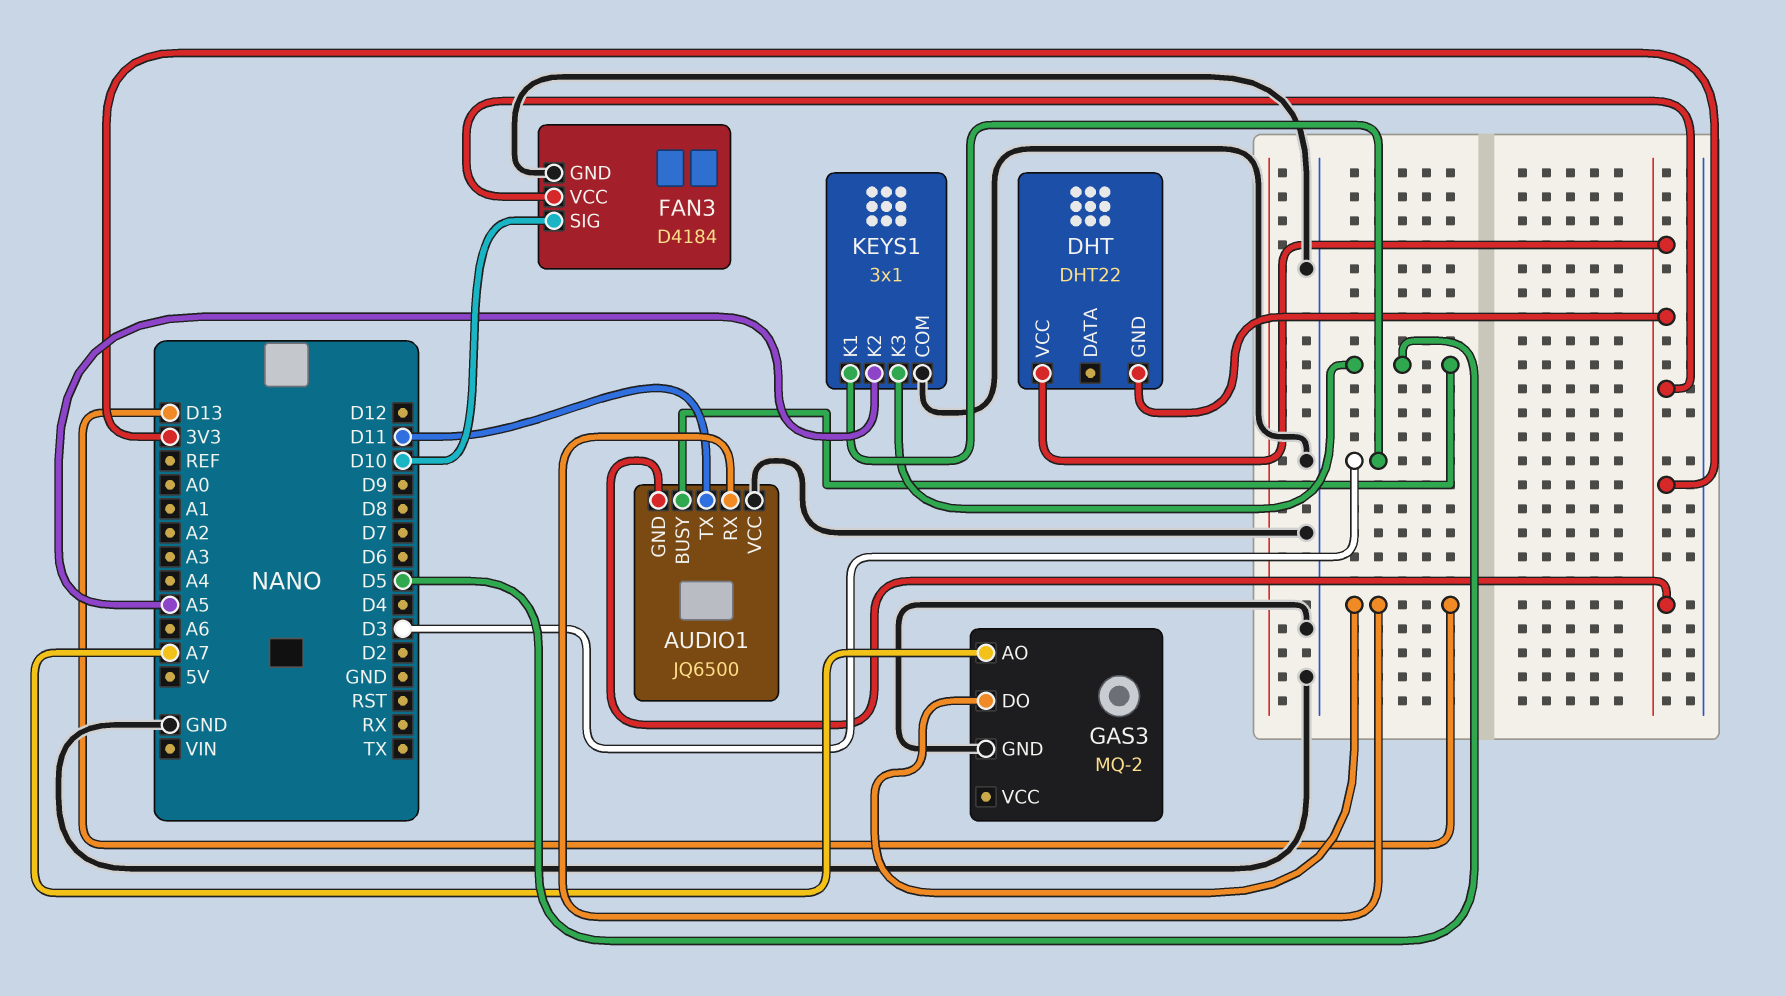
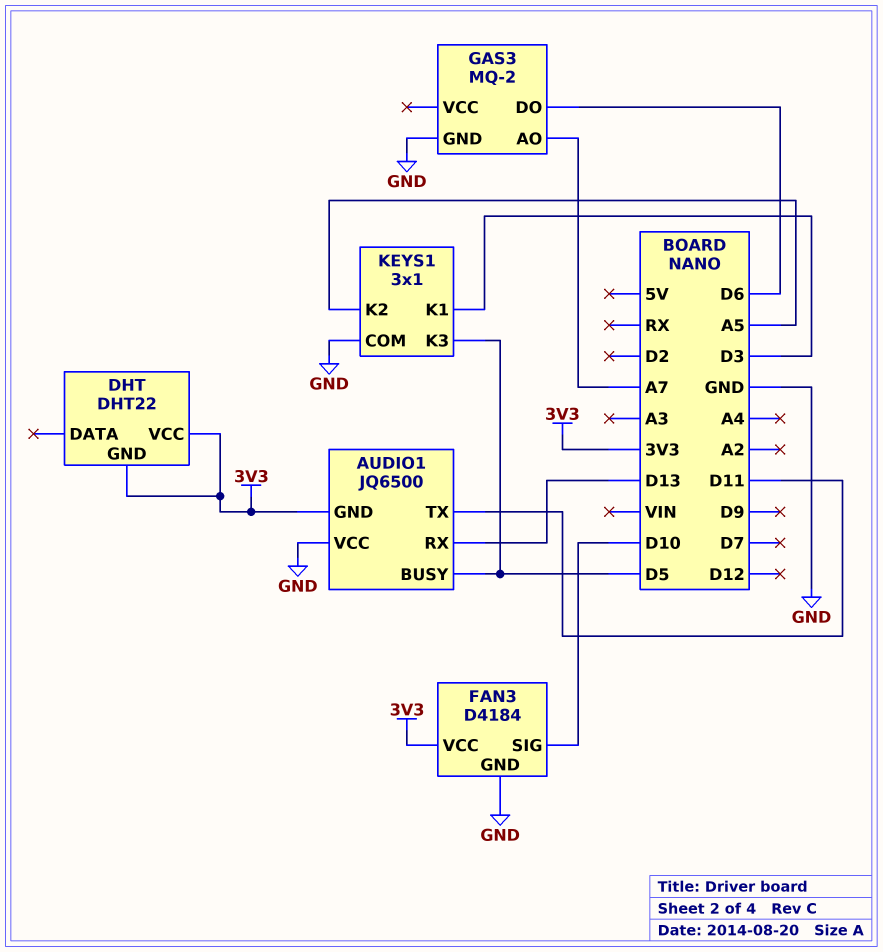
GAS3 pin DO: D13 -> D6

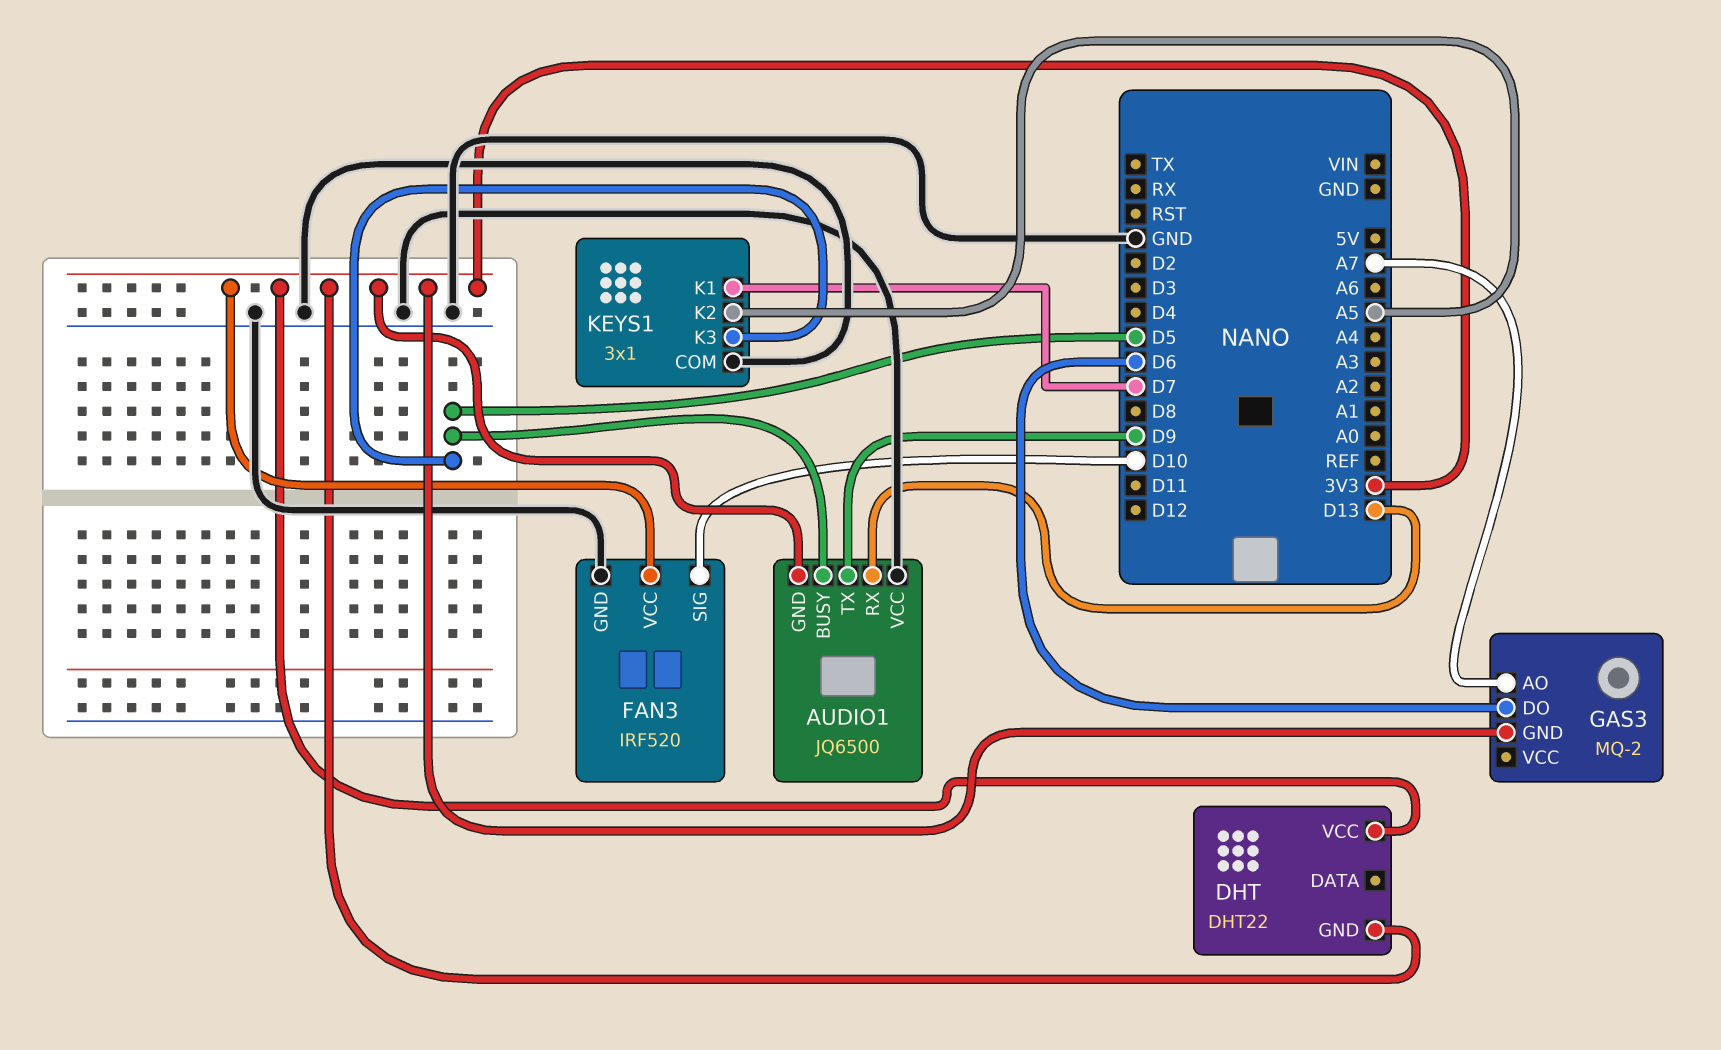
AUDIO1 pin TX: D11 -> D9
FAN3: D4184 -> IRF520
GAS3 pin GND: GND -> 3V3
KEYS1 pin K1: D3 -> D7

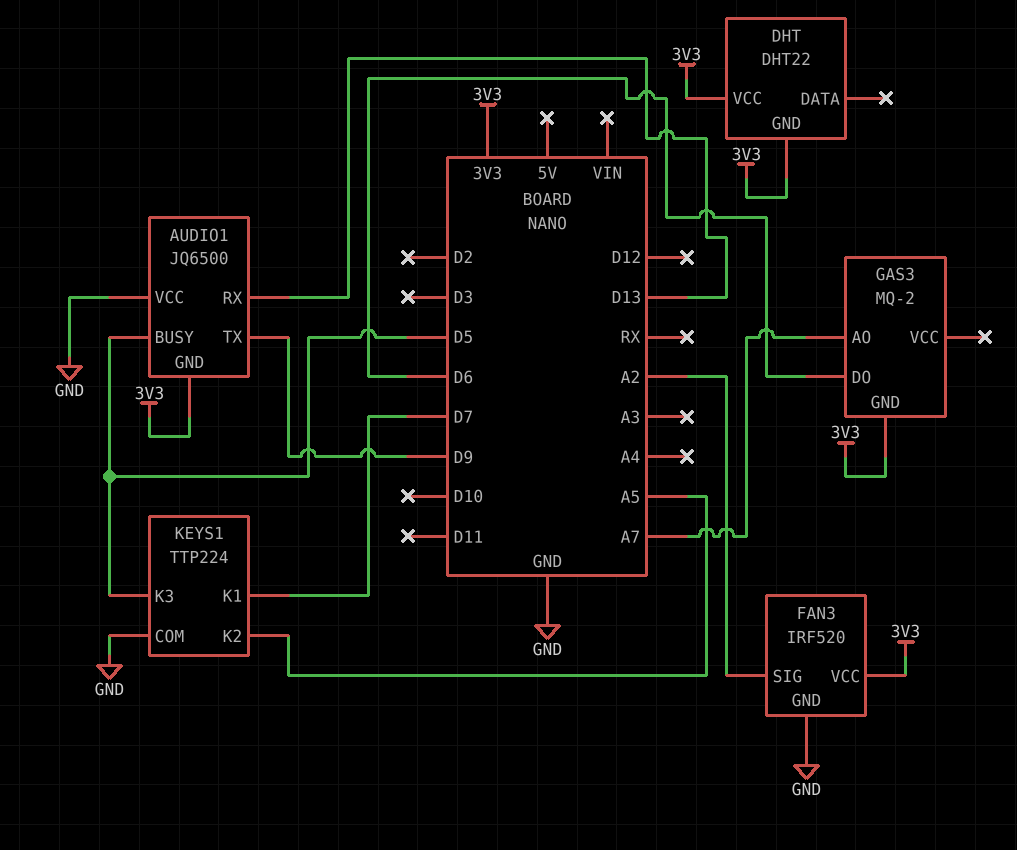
FAN3 pin SIG: D10 -> A2
KEYS1: 3x1 -> TTP224

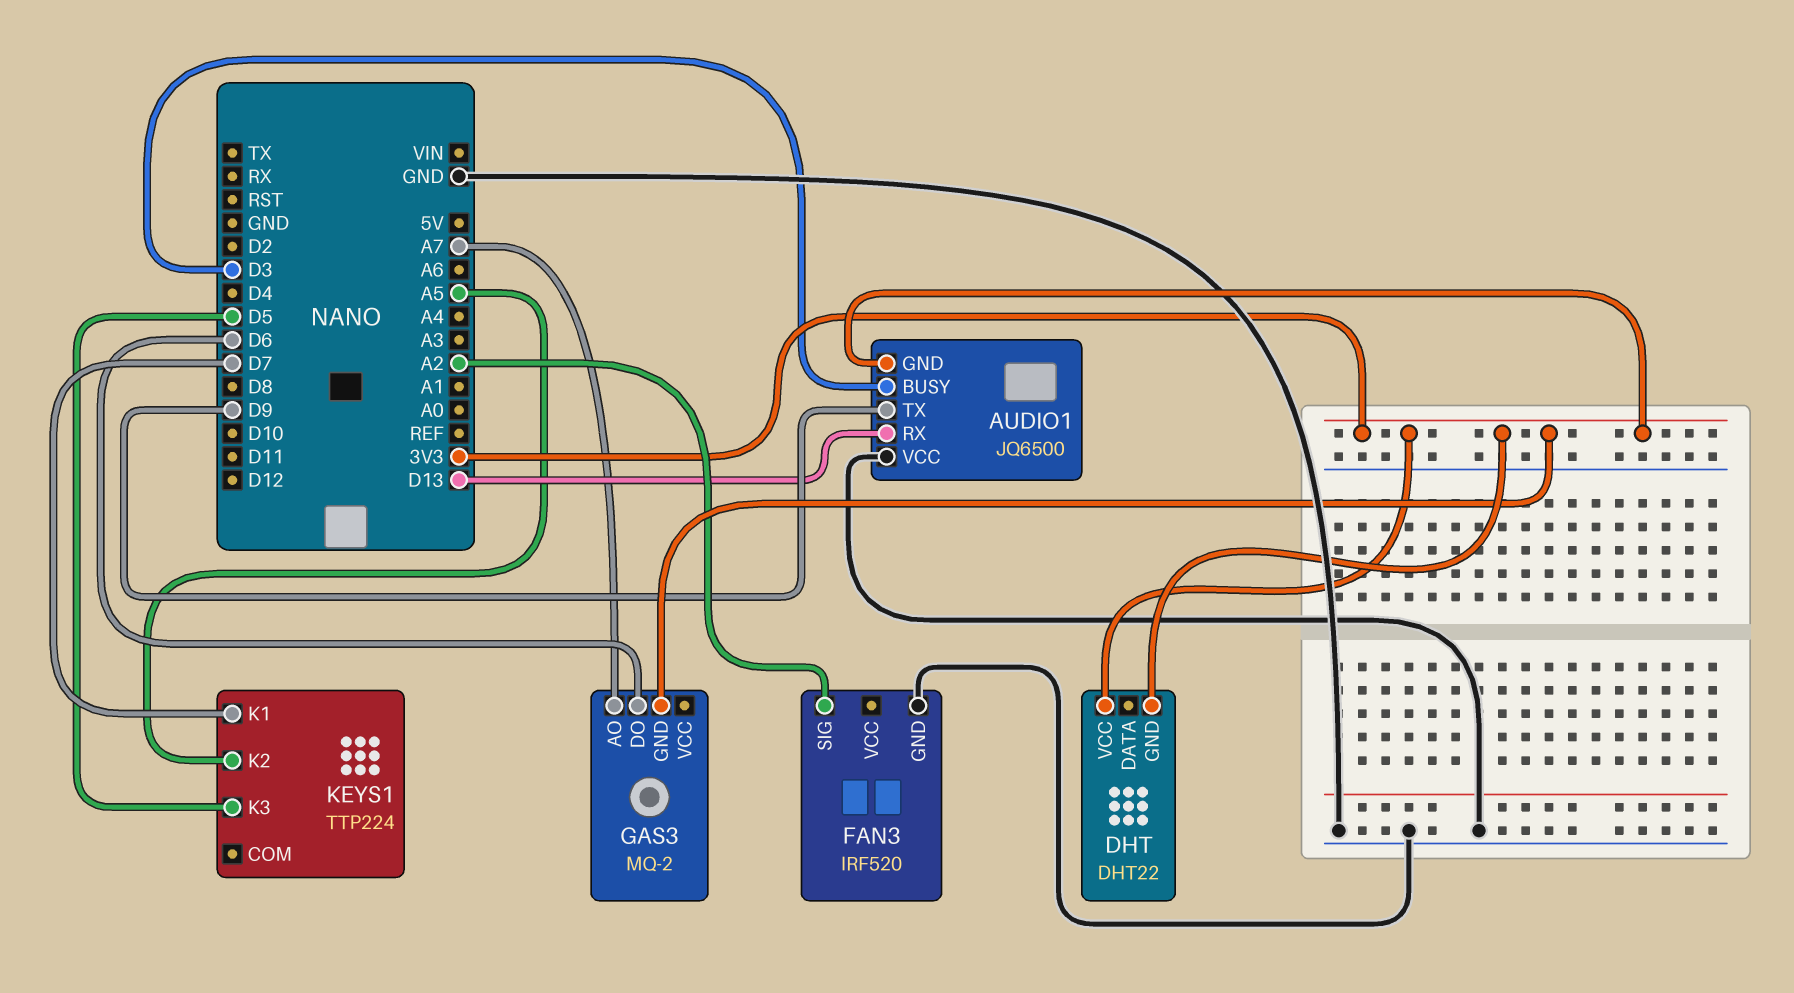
AUDIO1 pin BUSY: D5 -> D3
FAN3 pin VCC: 3V3 -> none
KEYS1 pin COM: GND -> none

